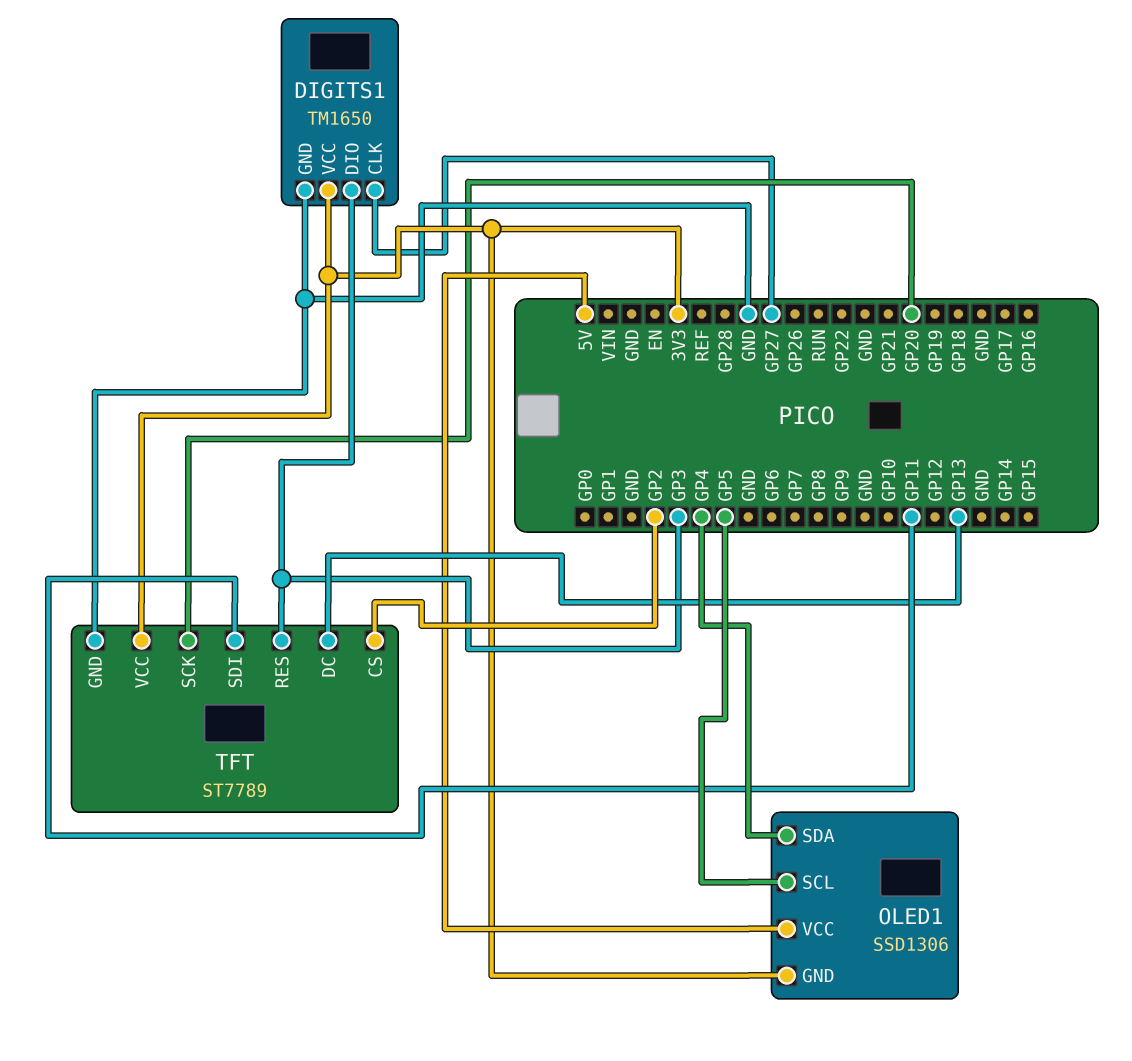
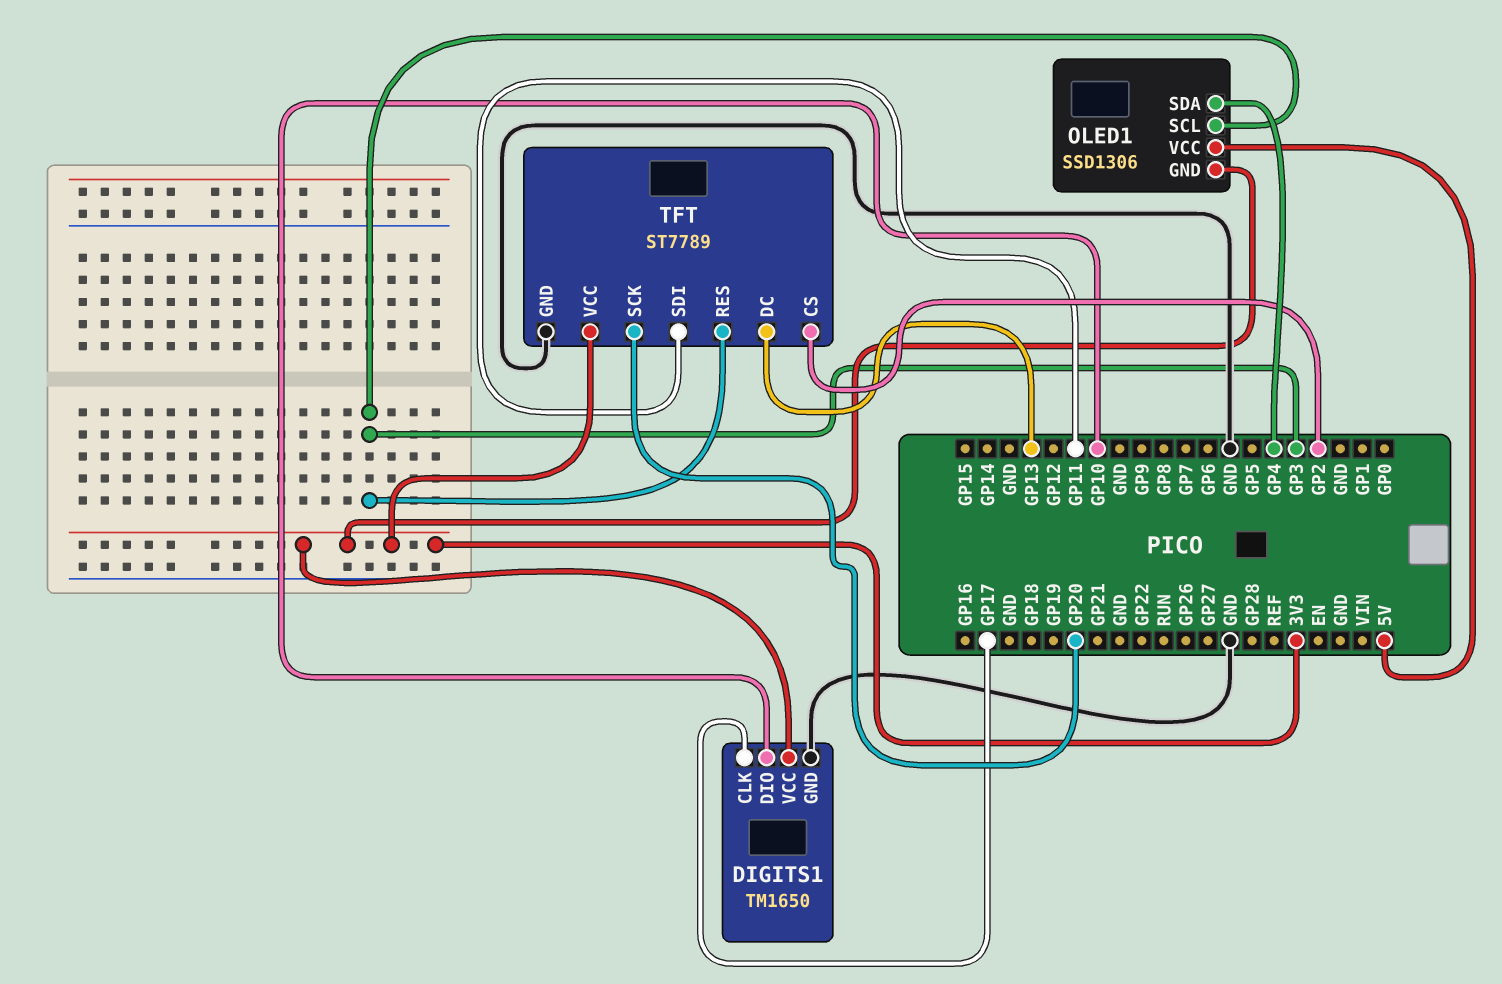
DIGITS1 pin CLK: GP27 -> GP17
DIGITS1 pin DIO: GP3 -> GP10
OLED1 pin SCL: GP5 -> GP3

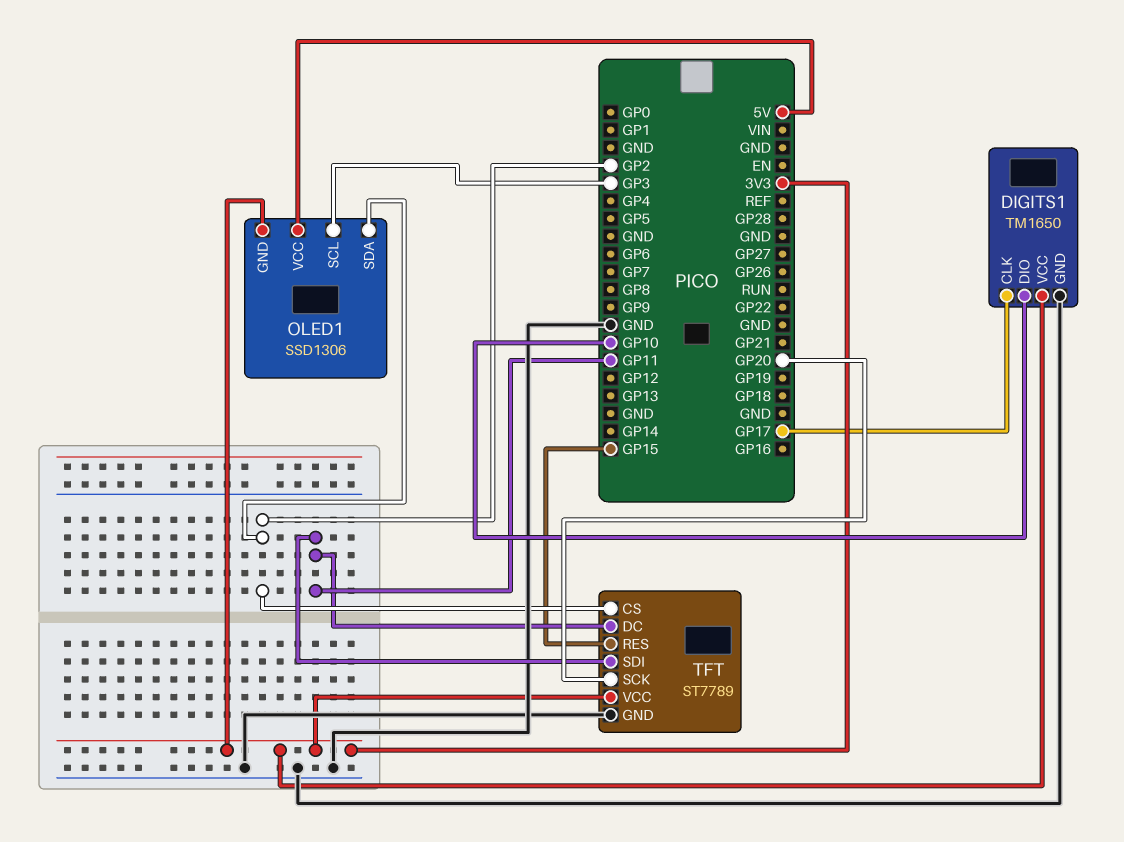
OLED1 pin SDA: GP4 -> GP2
TFT pin DC: GP13 -> GP11
TFT pin RES: GP3 -> GP15

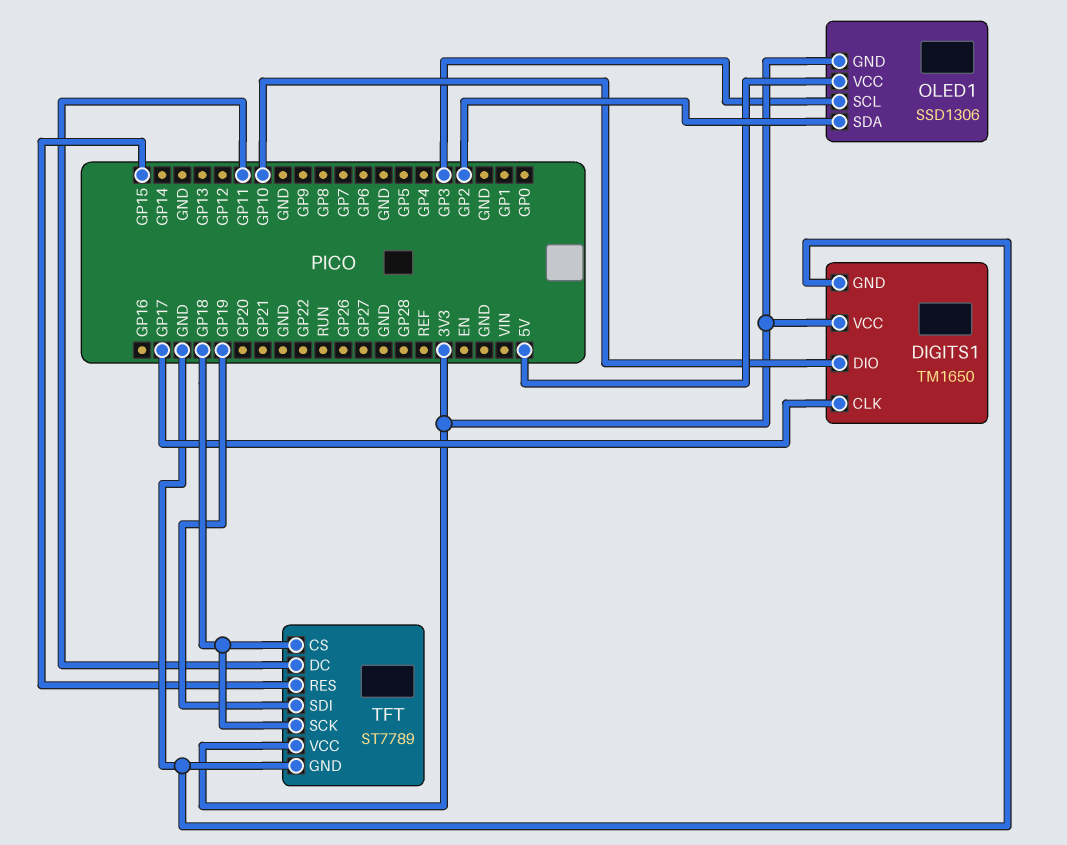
TFT pin CS: GP2 -> GP18
TFT pin SCK: GP20 -> GP18
TFT pin SDI: GP11 -> GP19

